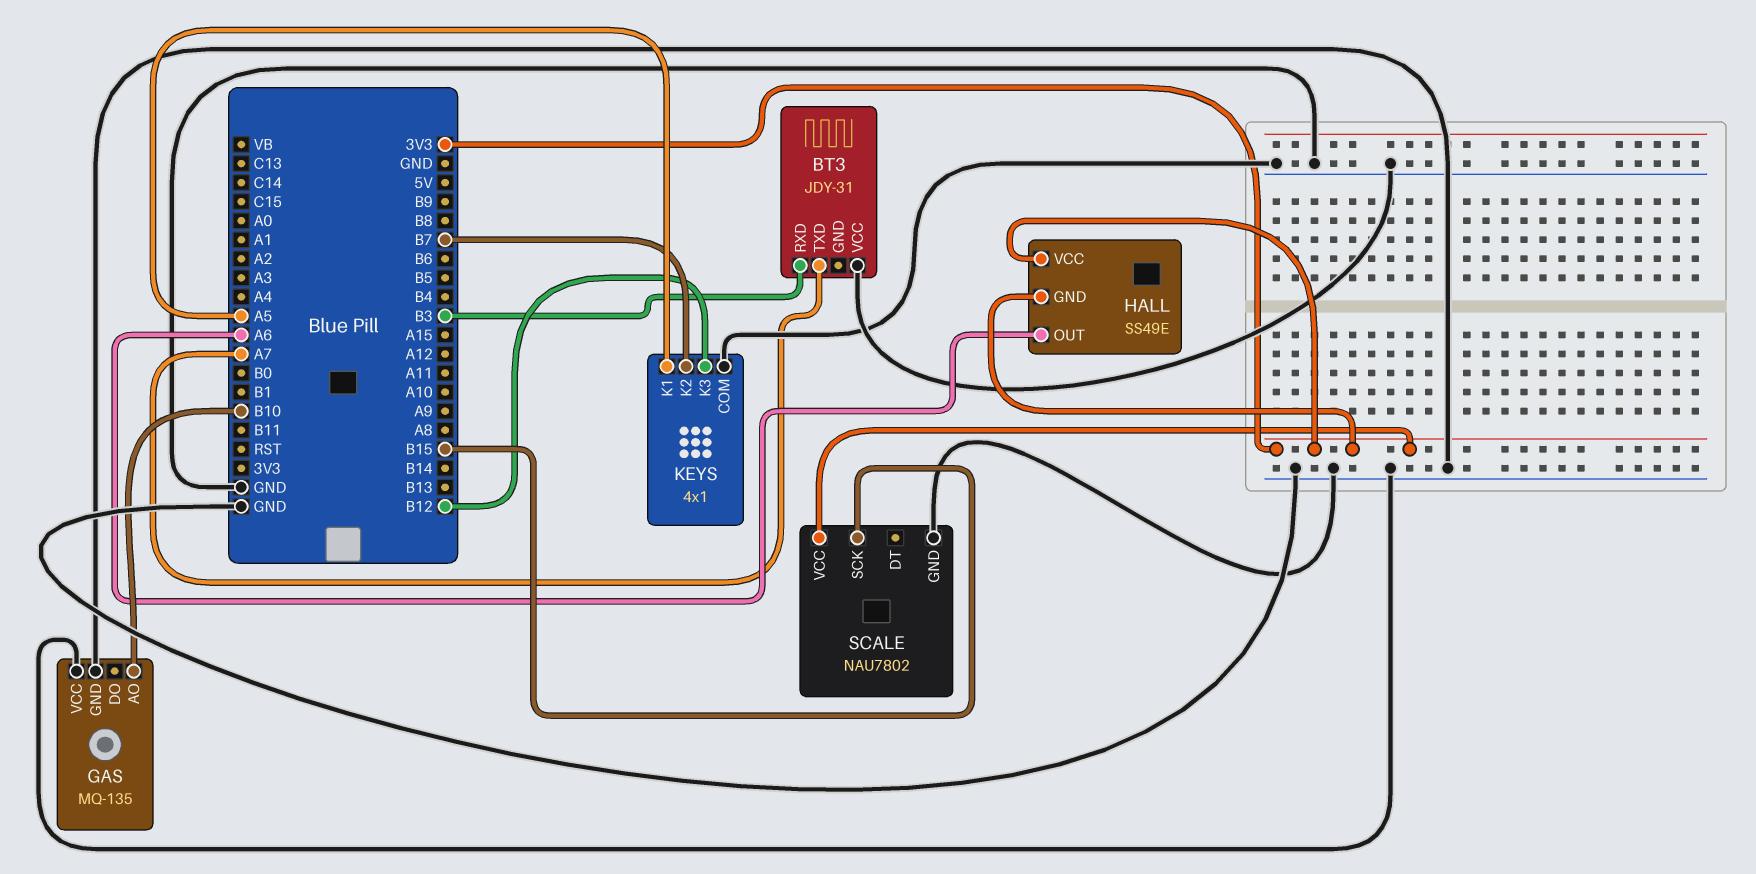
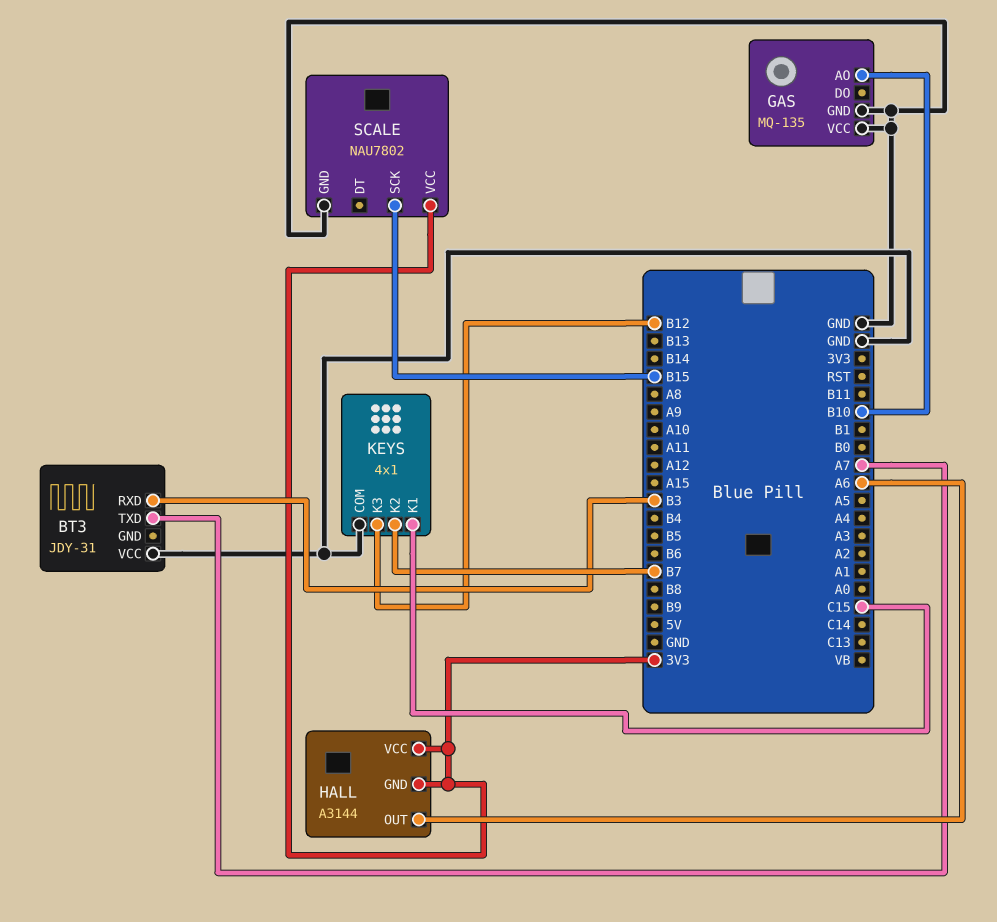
HALL: SS49E -> A3144
KEYS pin K1: A5 -> C15

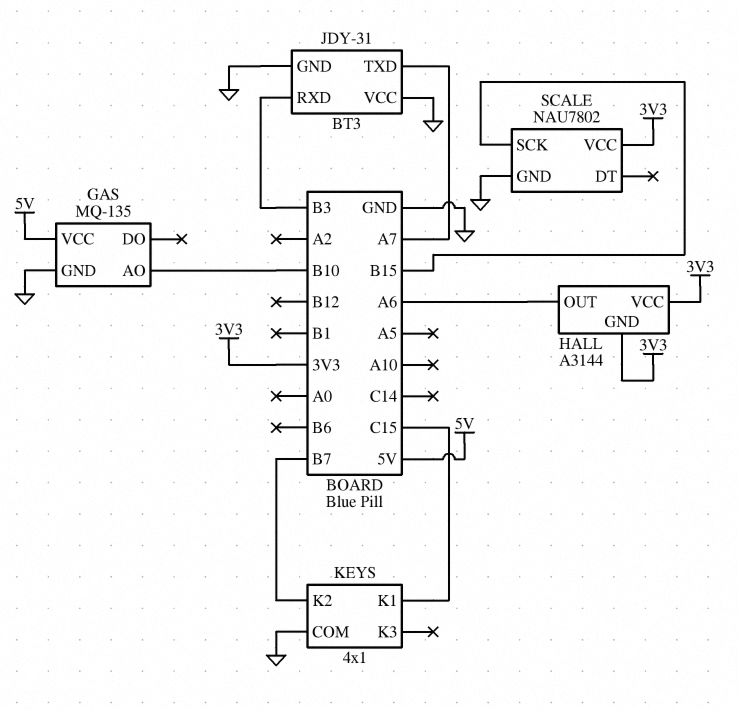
BT3 pin GND: none -> GND
GAS pin VCC: GND -> 5V
KEYS pin K3: B12 -> none

